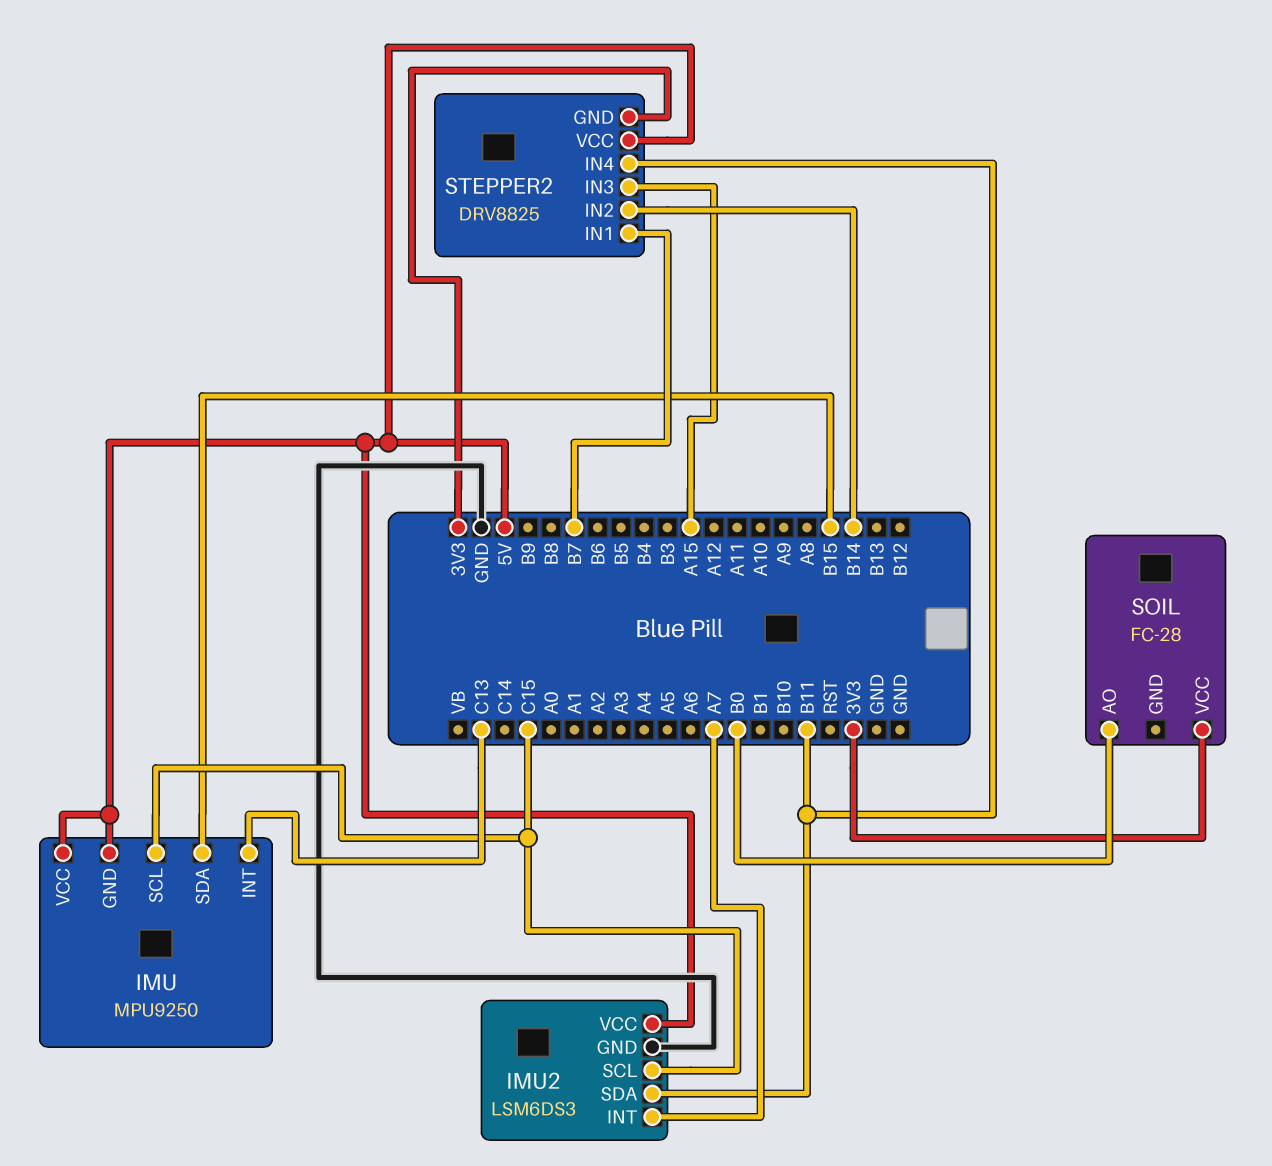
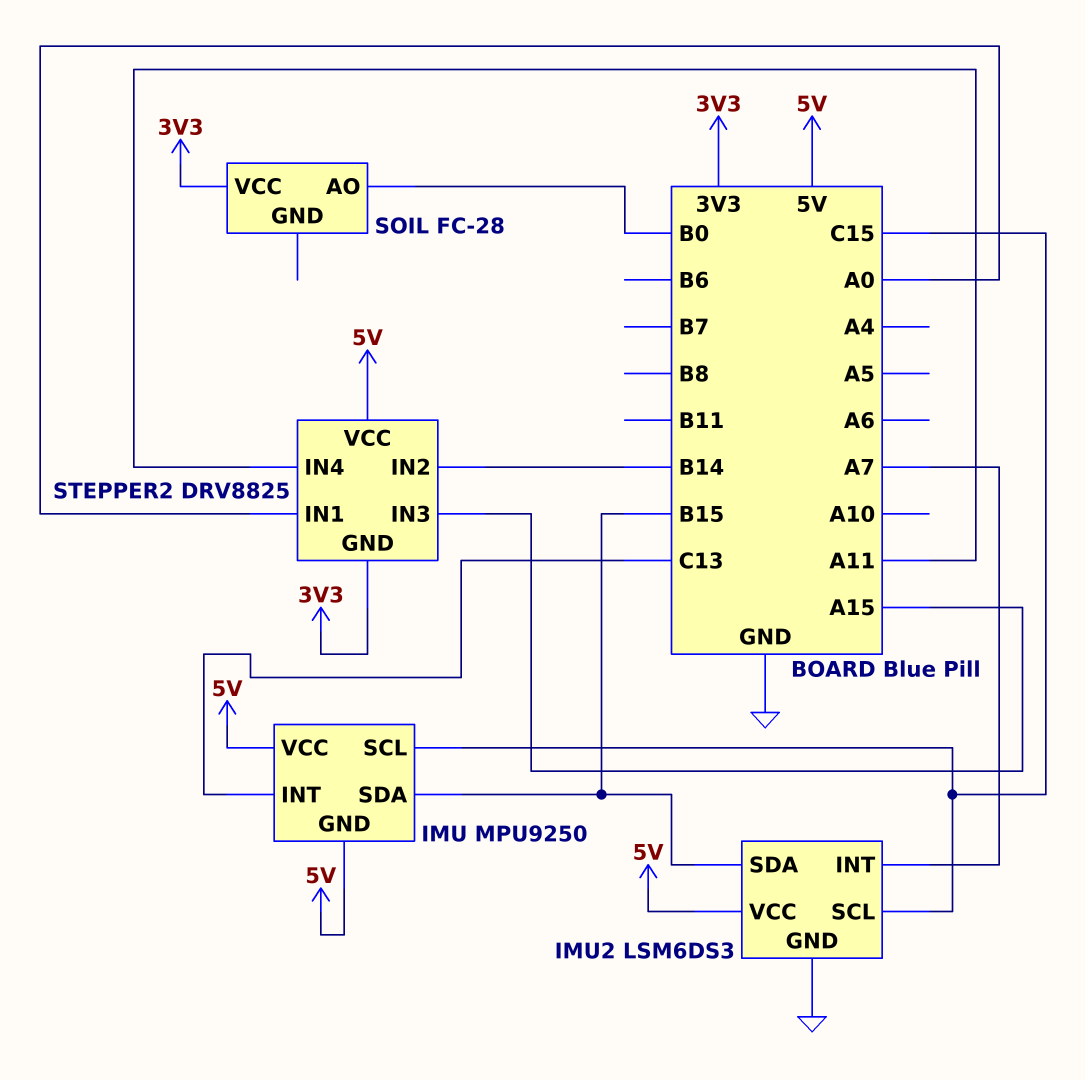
IMU2 pin SDA: B11 -> B15
STEPPER2 pin IN1: B7 -> A0
STEPPER2 pin IN4: B11 -> A11

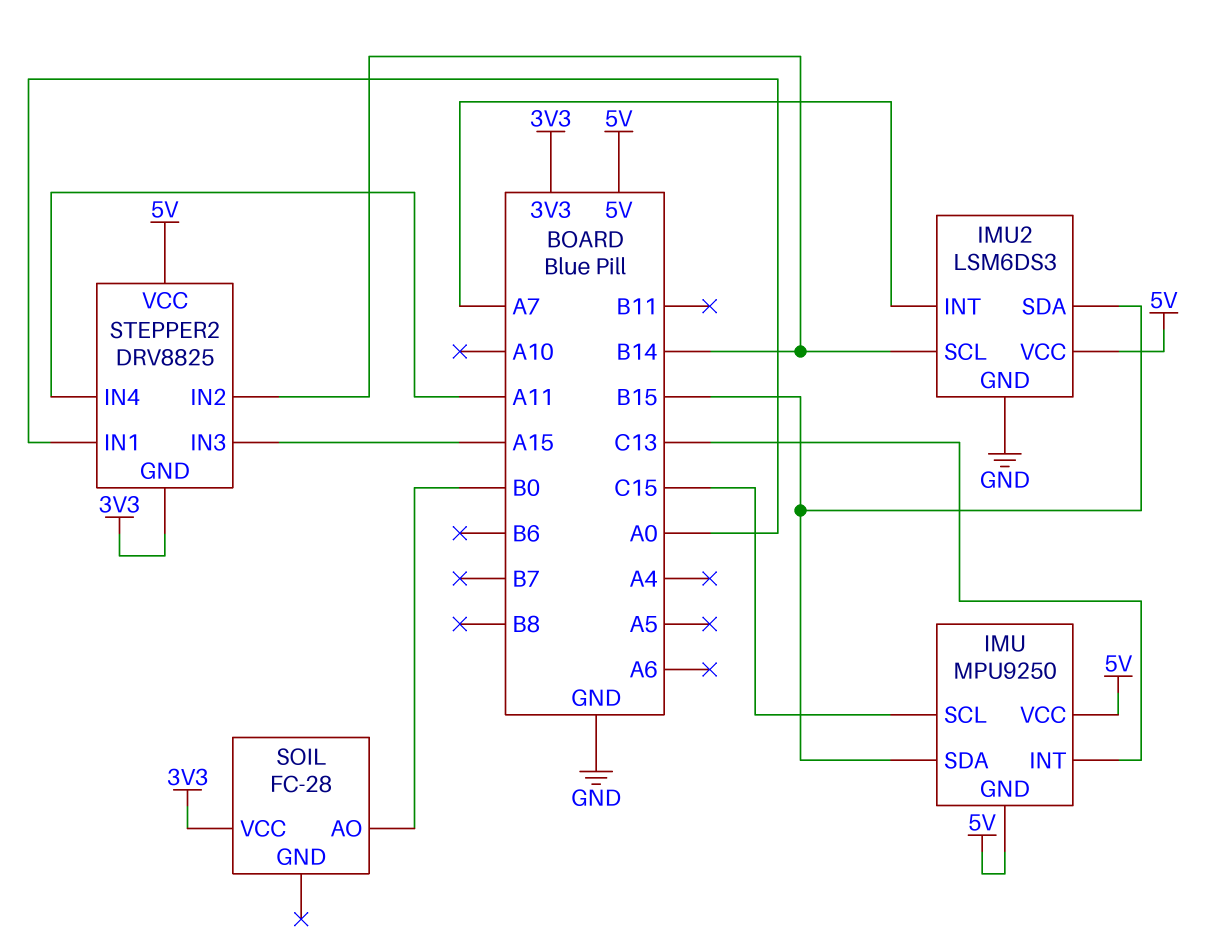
IMU2 pin SCL: C15 -> B14

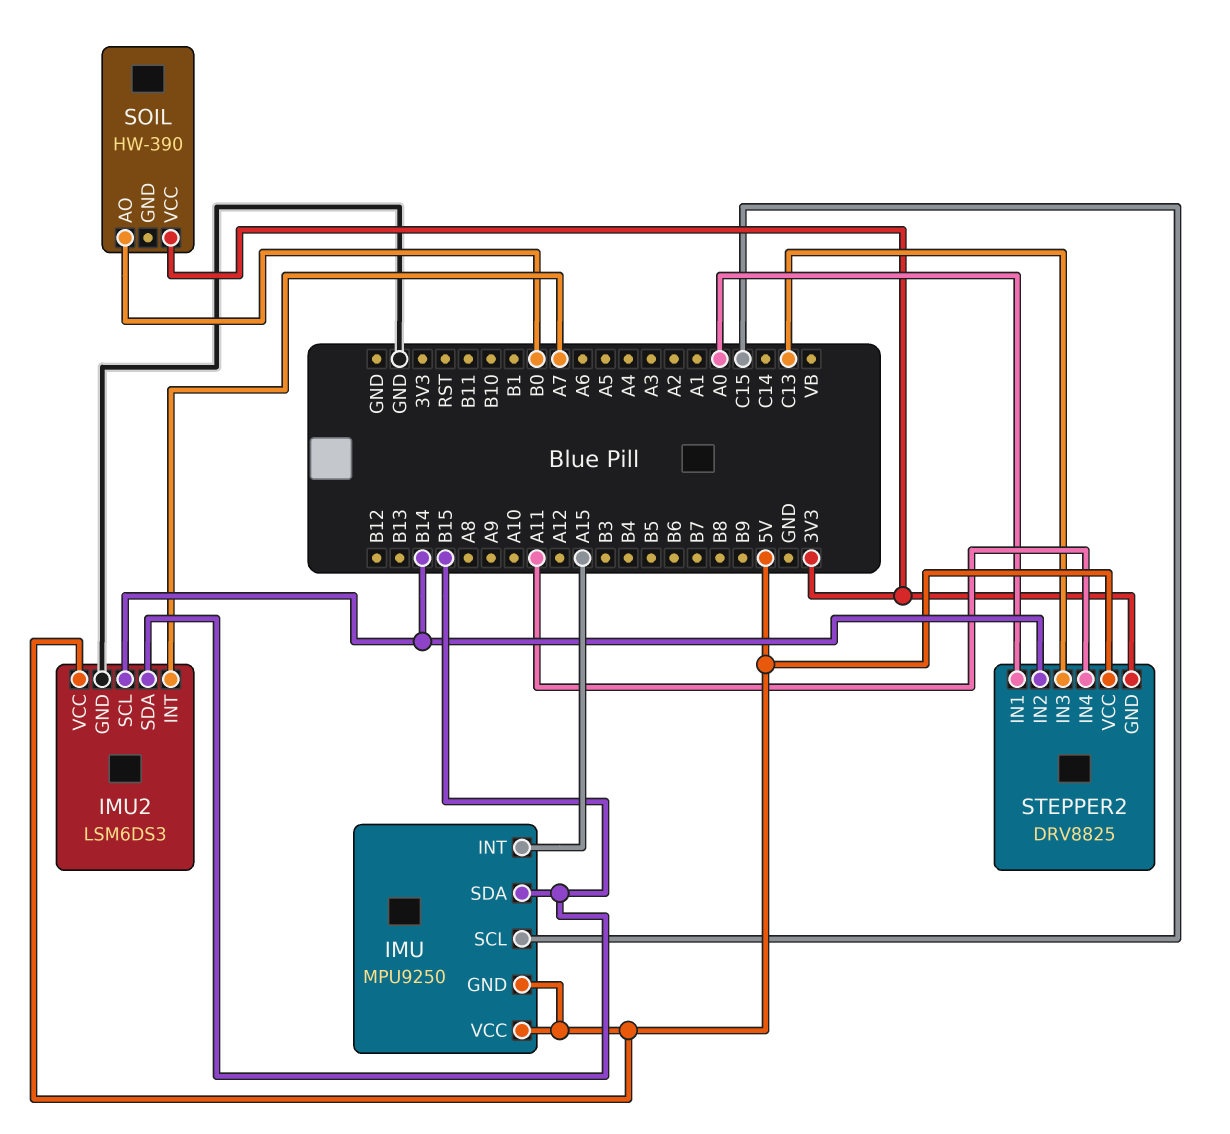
IMU pin INT: C13 -> A15
SOIL: FC-28 -> HW-390
STEPPER2 pin IN3: A15 -> C13

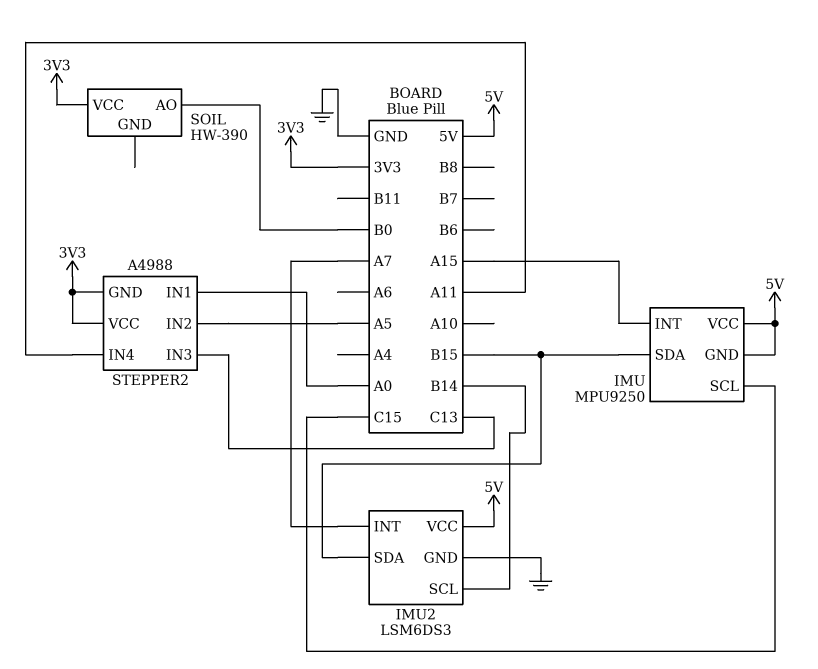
STEPPER2: DRV8825 -> A4988
STEPPER2 pin IN2: B14 -> A5
STEPPER2 pin VCC: 5V -> 3V3

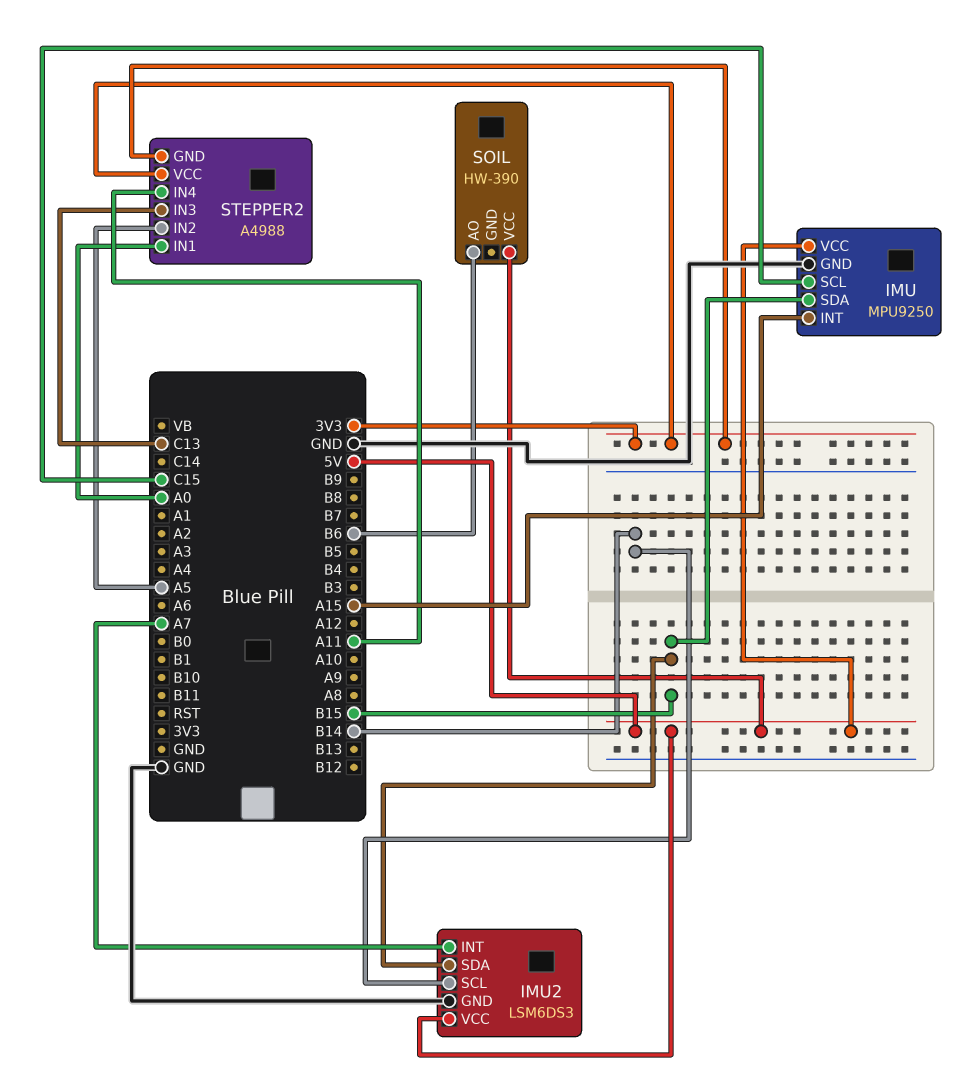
IMU pin GND: 5V -> GND
SOIL pin AO: B0 -> B6
SOIL pin VCC: 3V3 -> 5V

